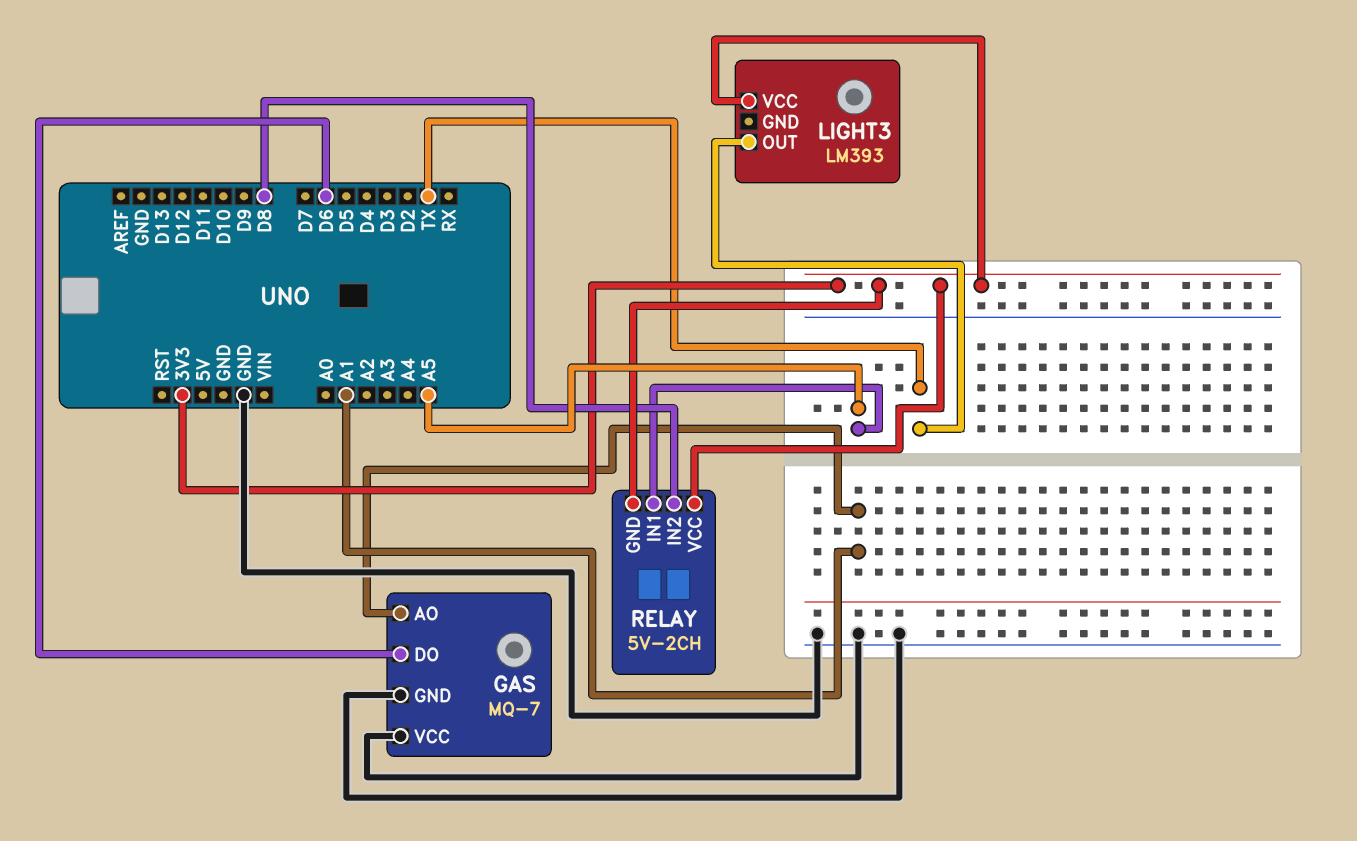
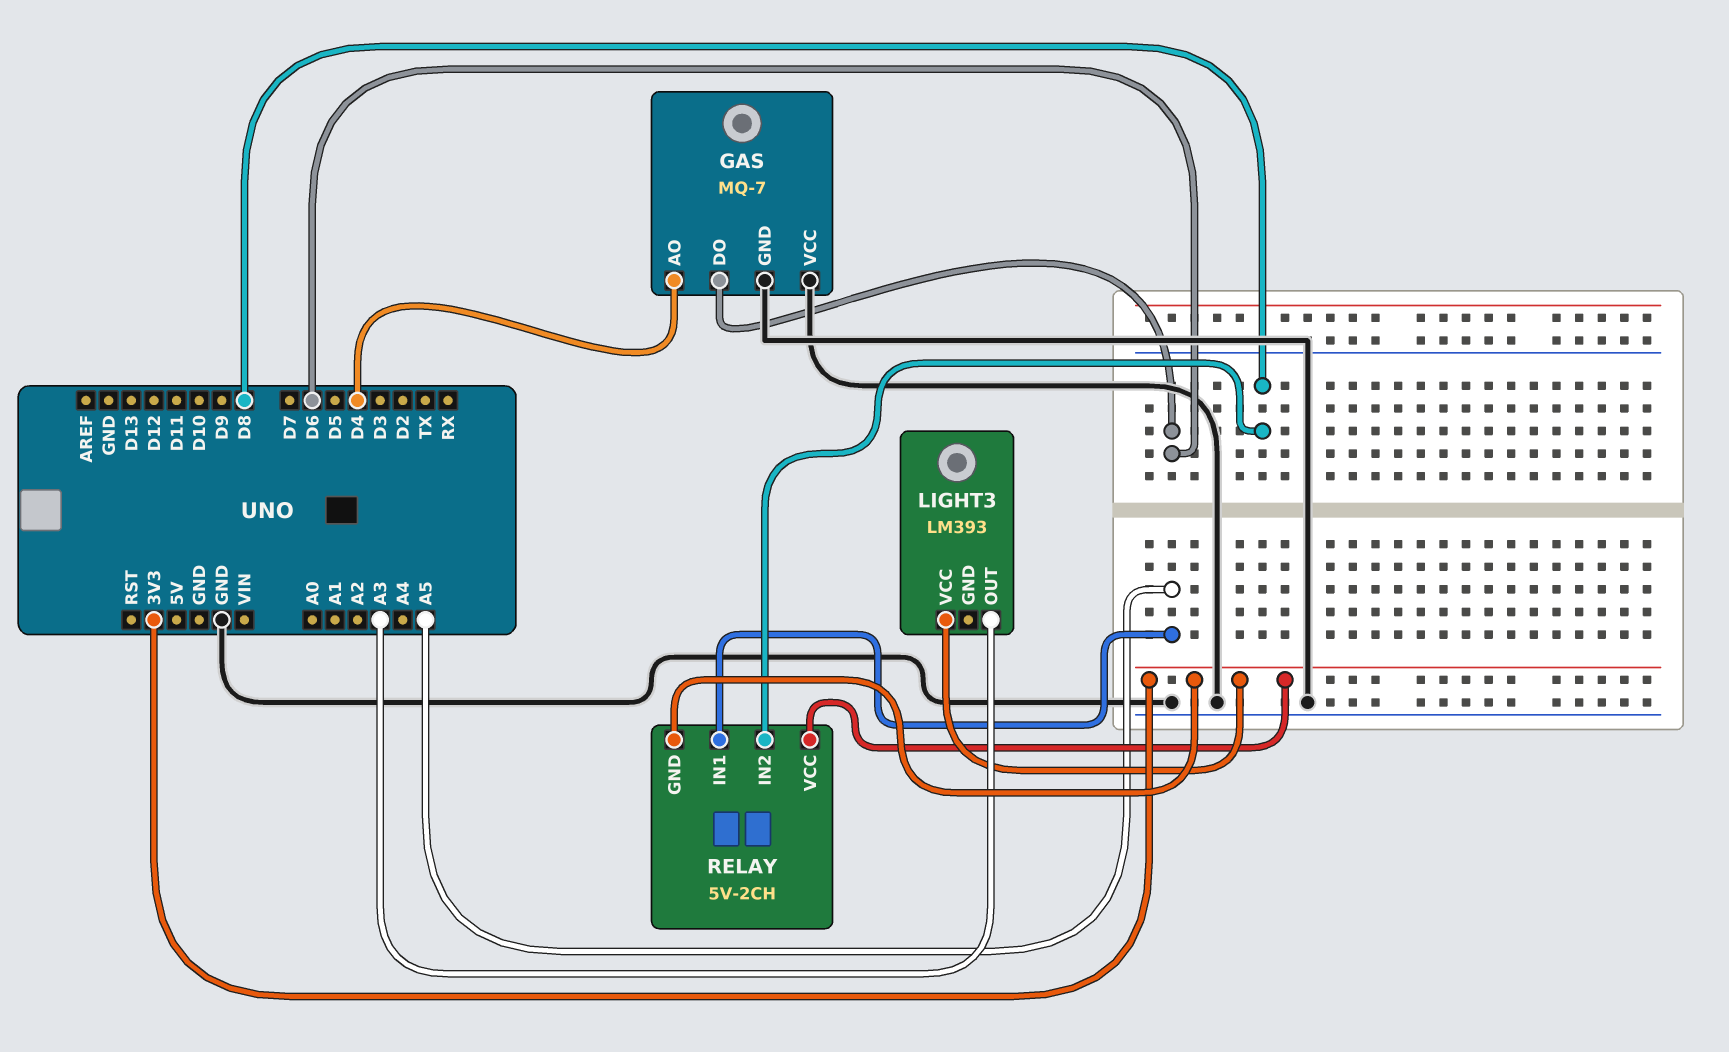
GAS pin AO: A1 -> D4
LIGHT3 pin OUT: TX -> A3

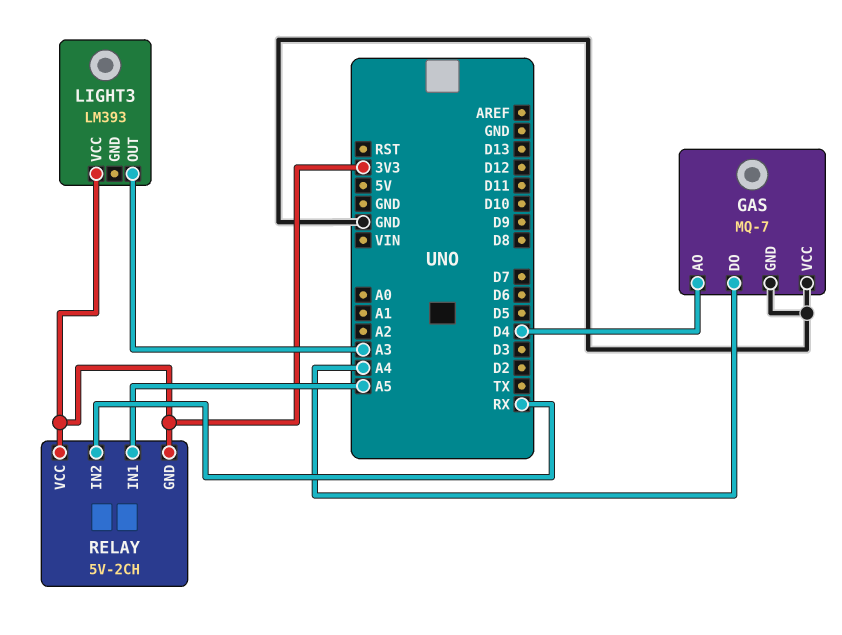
GAS pin DO: D6 -> A4
RELAY pin IN2: D8 -> RX

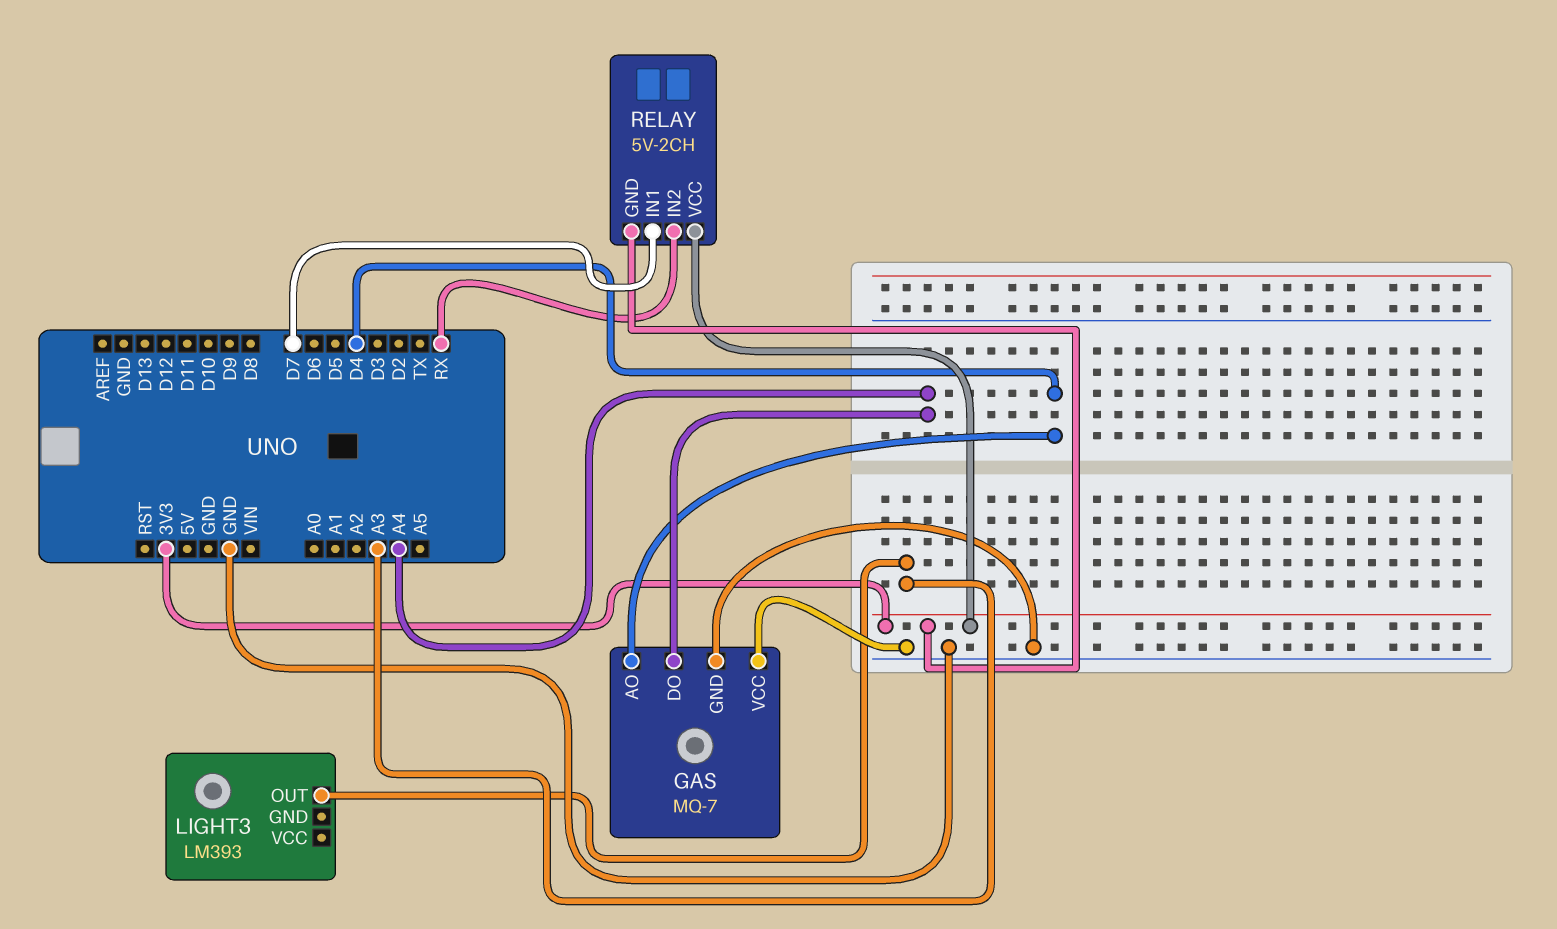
LIGHT3 pin VCC: 3V3 -> none
RELAY pin IN1: A5 -> D7

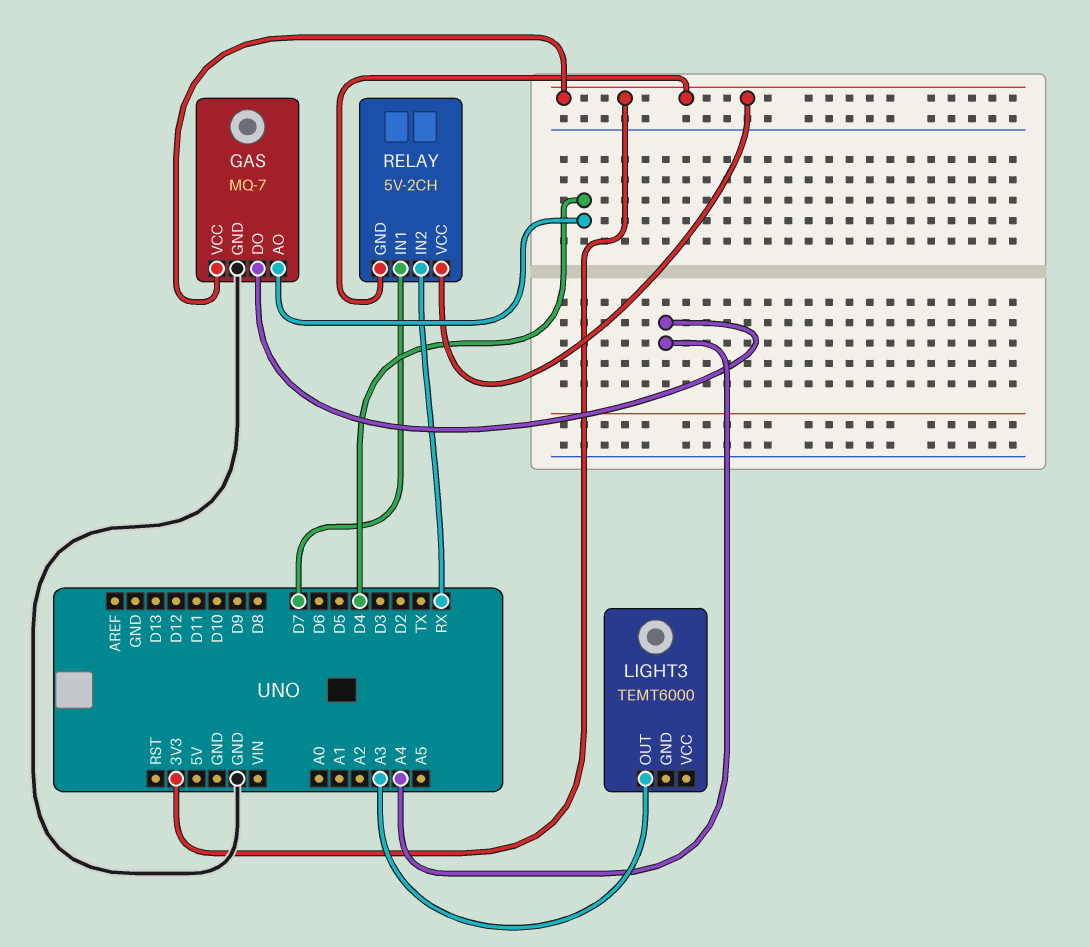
GAS pin VCC: GND -> 3V3
LIGHT3: LM393 -> TEMT6000

